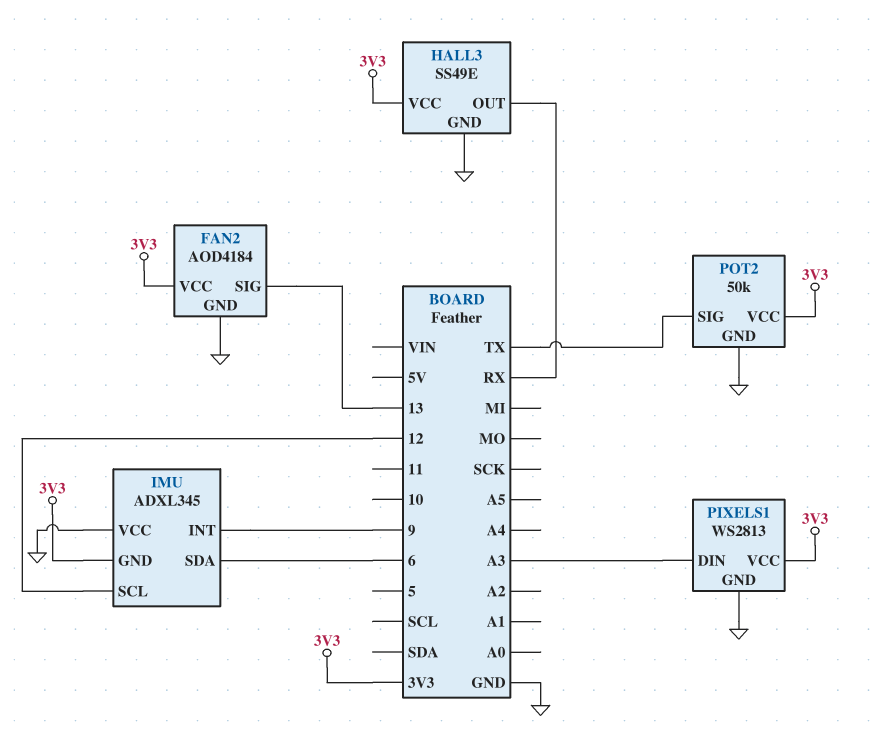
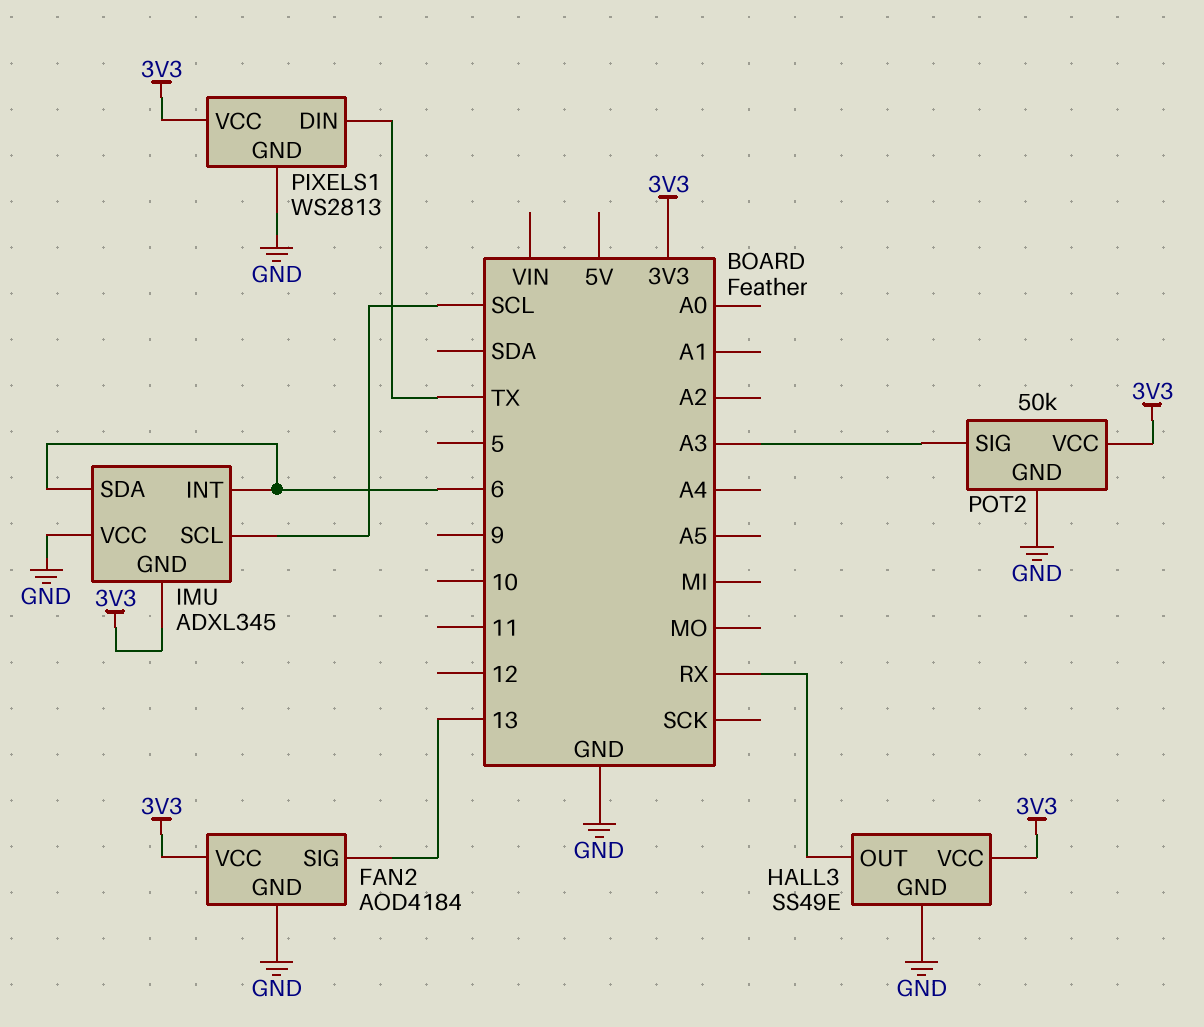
IMU pin INT: 9 -> 6
IMU pin SCL: 12 -> SCL
PIXELS1 pin DIN: A3 -> TX
POT2 pin SIG: TX -> A3

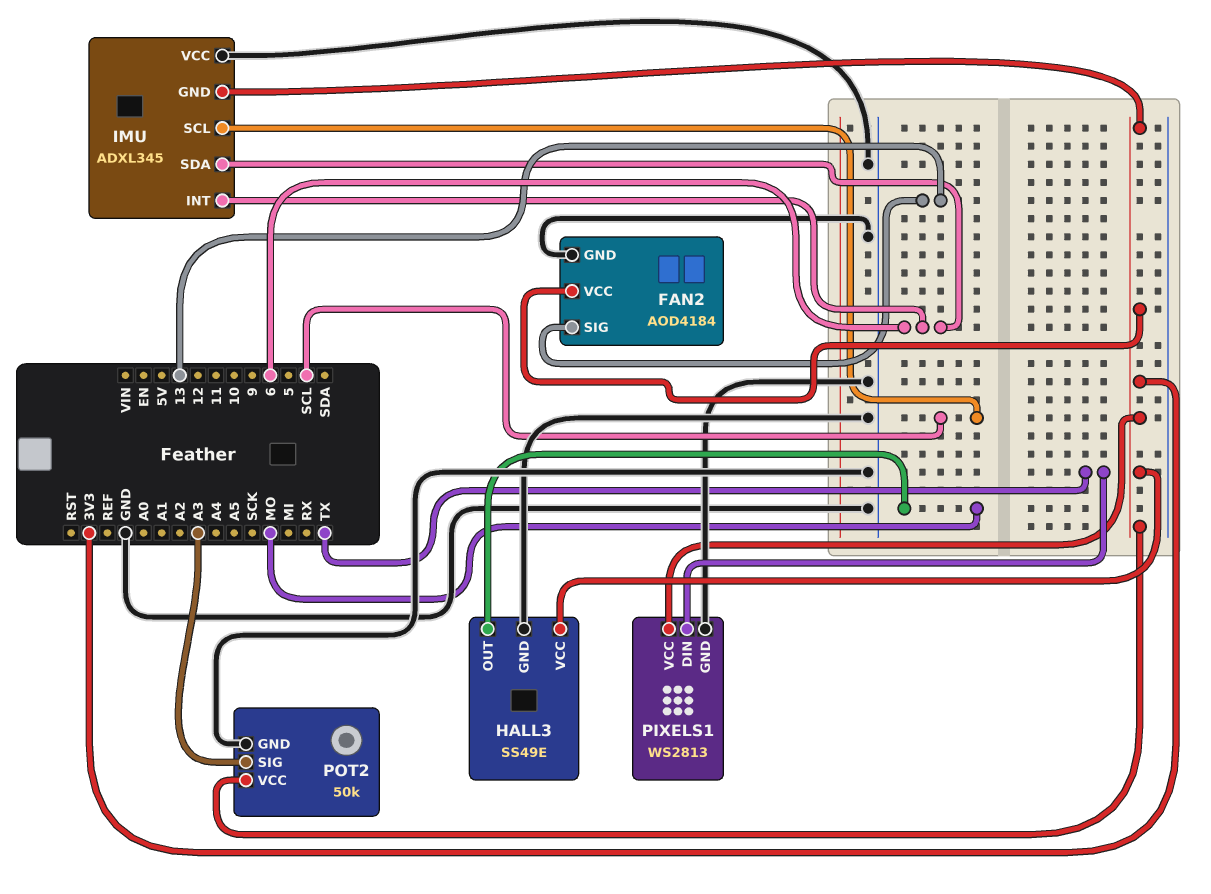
HALL3 pin OUT: RX -> MO

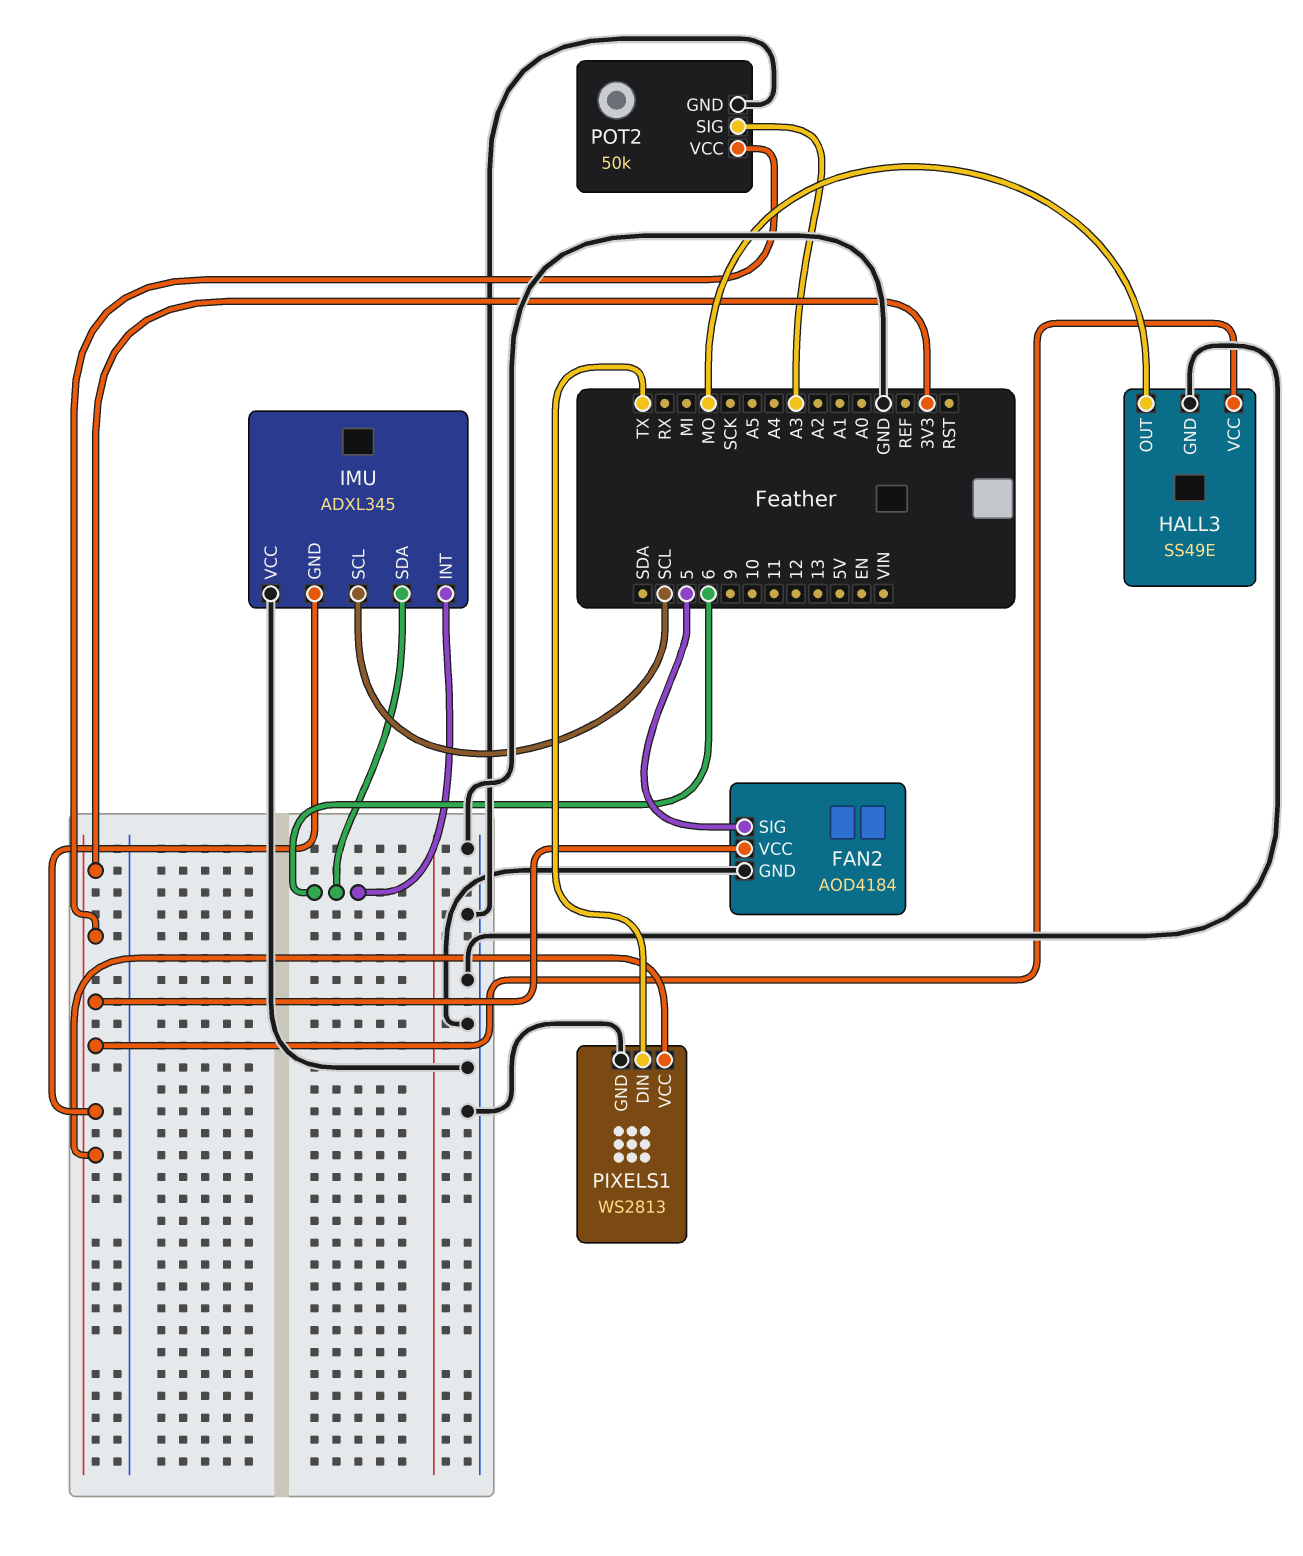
FAN2 pin SIG: 13 -> 5

